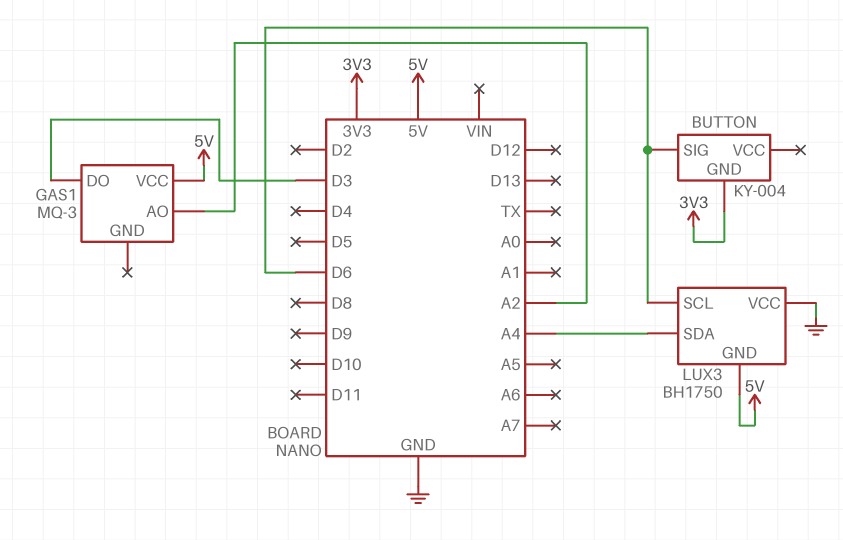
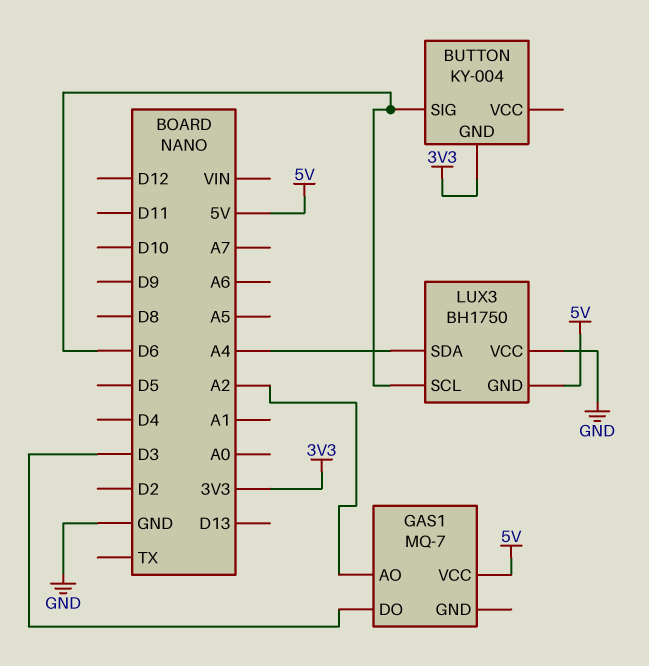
GAS1: MQ-3 -> MQ-7

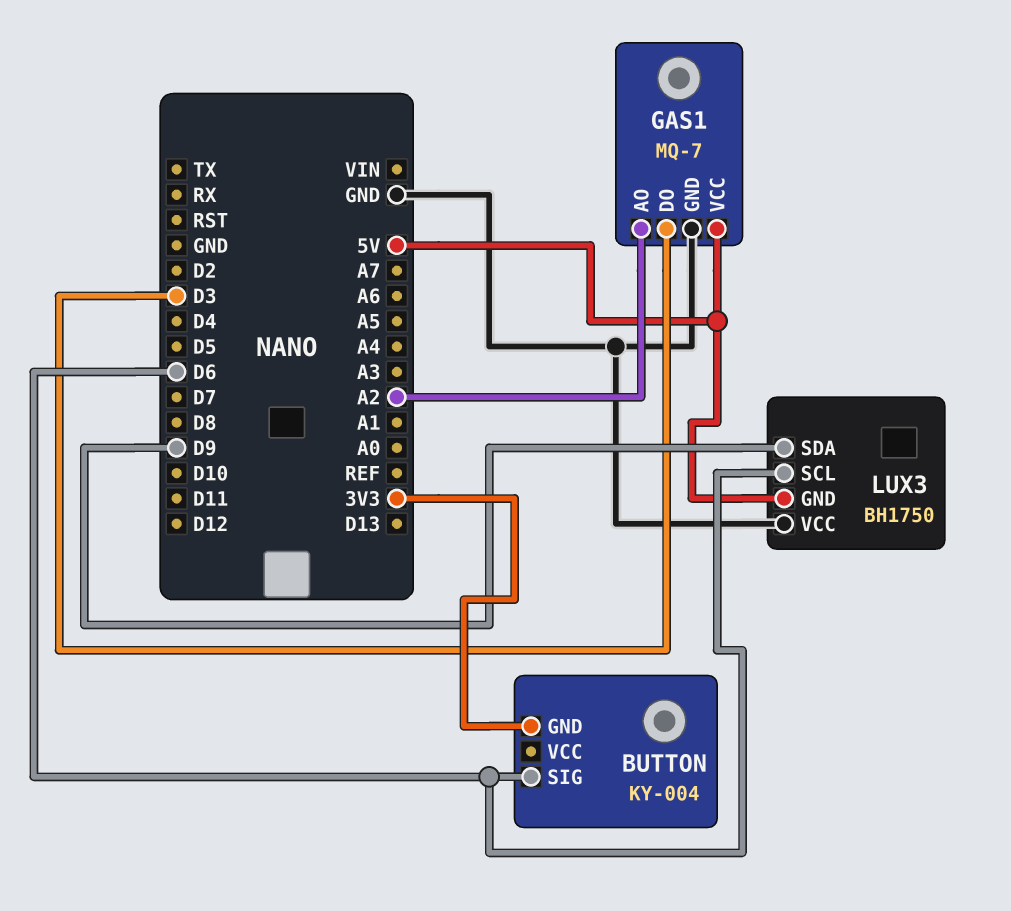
GAS1 pin GND: none -> GND
LUX3 pin SDA: A4 -> D9

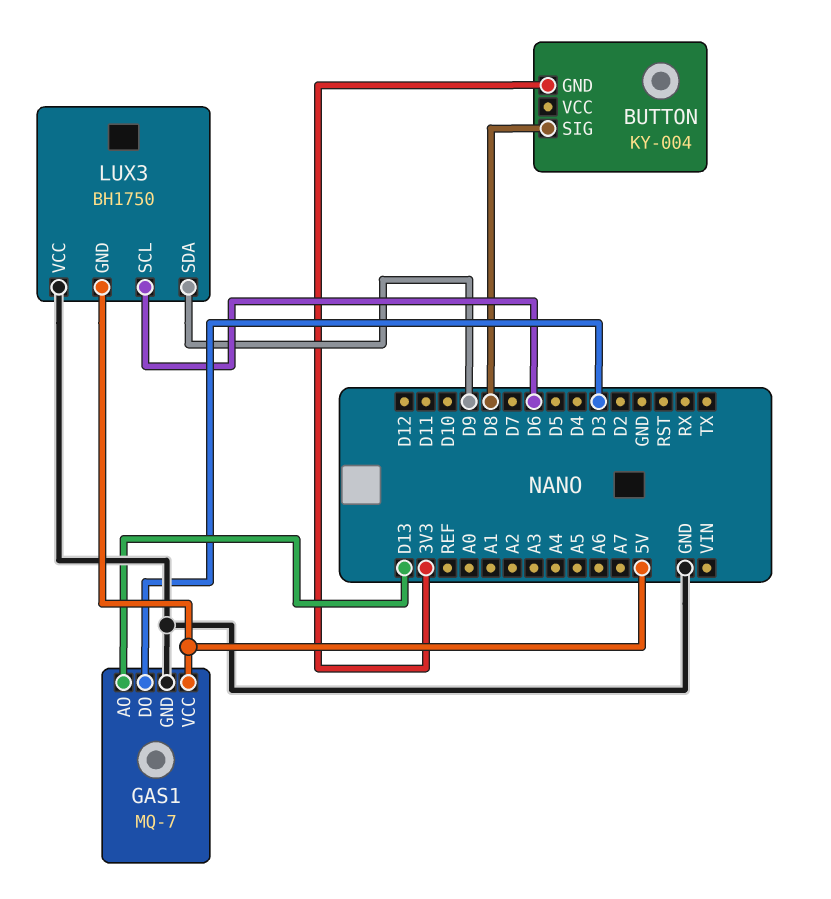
BUTTON pin SIG: D6 -> D8
GAS1 pin AO: A2 -> D13

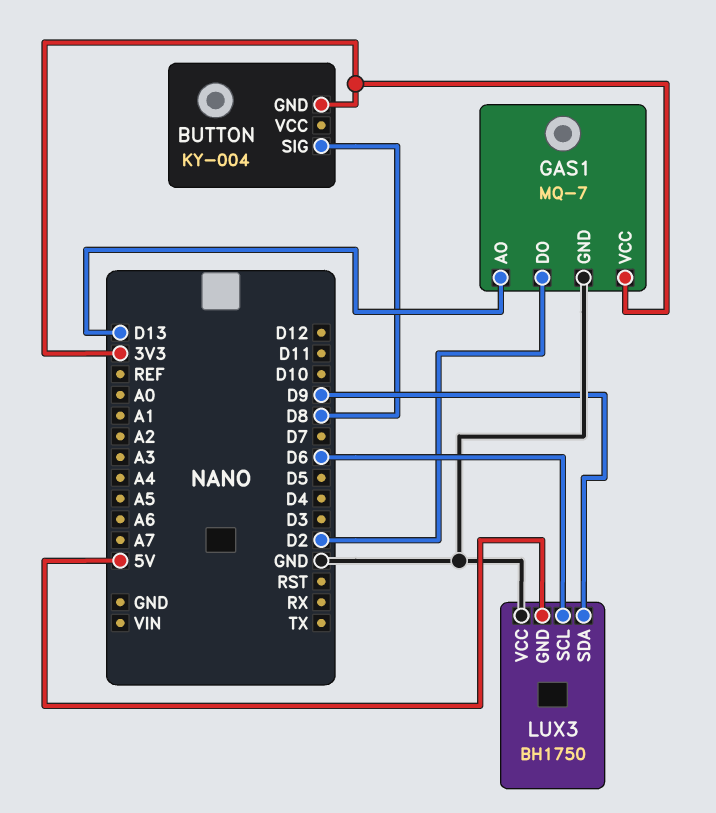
GAS1 pin DO: D3 -> D2
GAS1 pin VCC: 5V -> 3V3

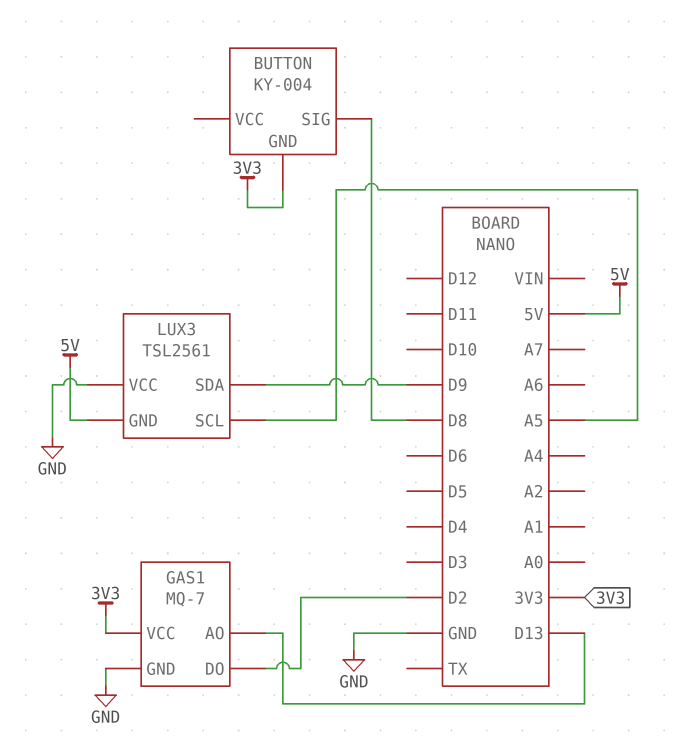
LUX3: BH1750 -> TSL2561
LUX3 pin SCL: D6 -> A5

